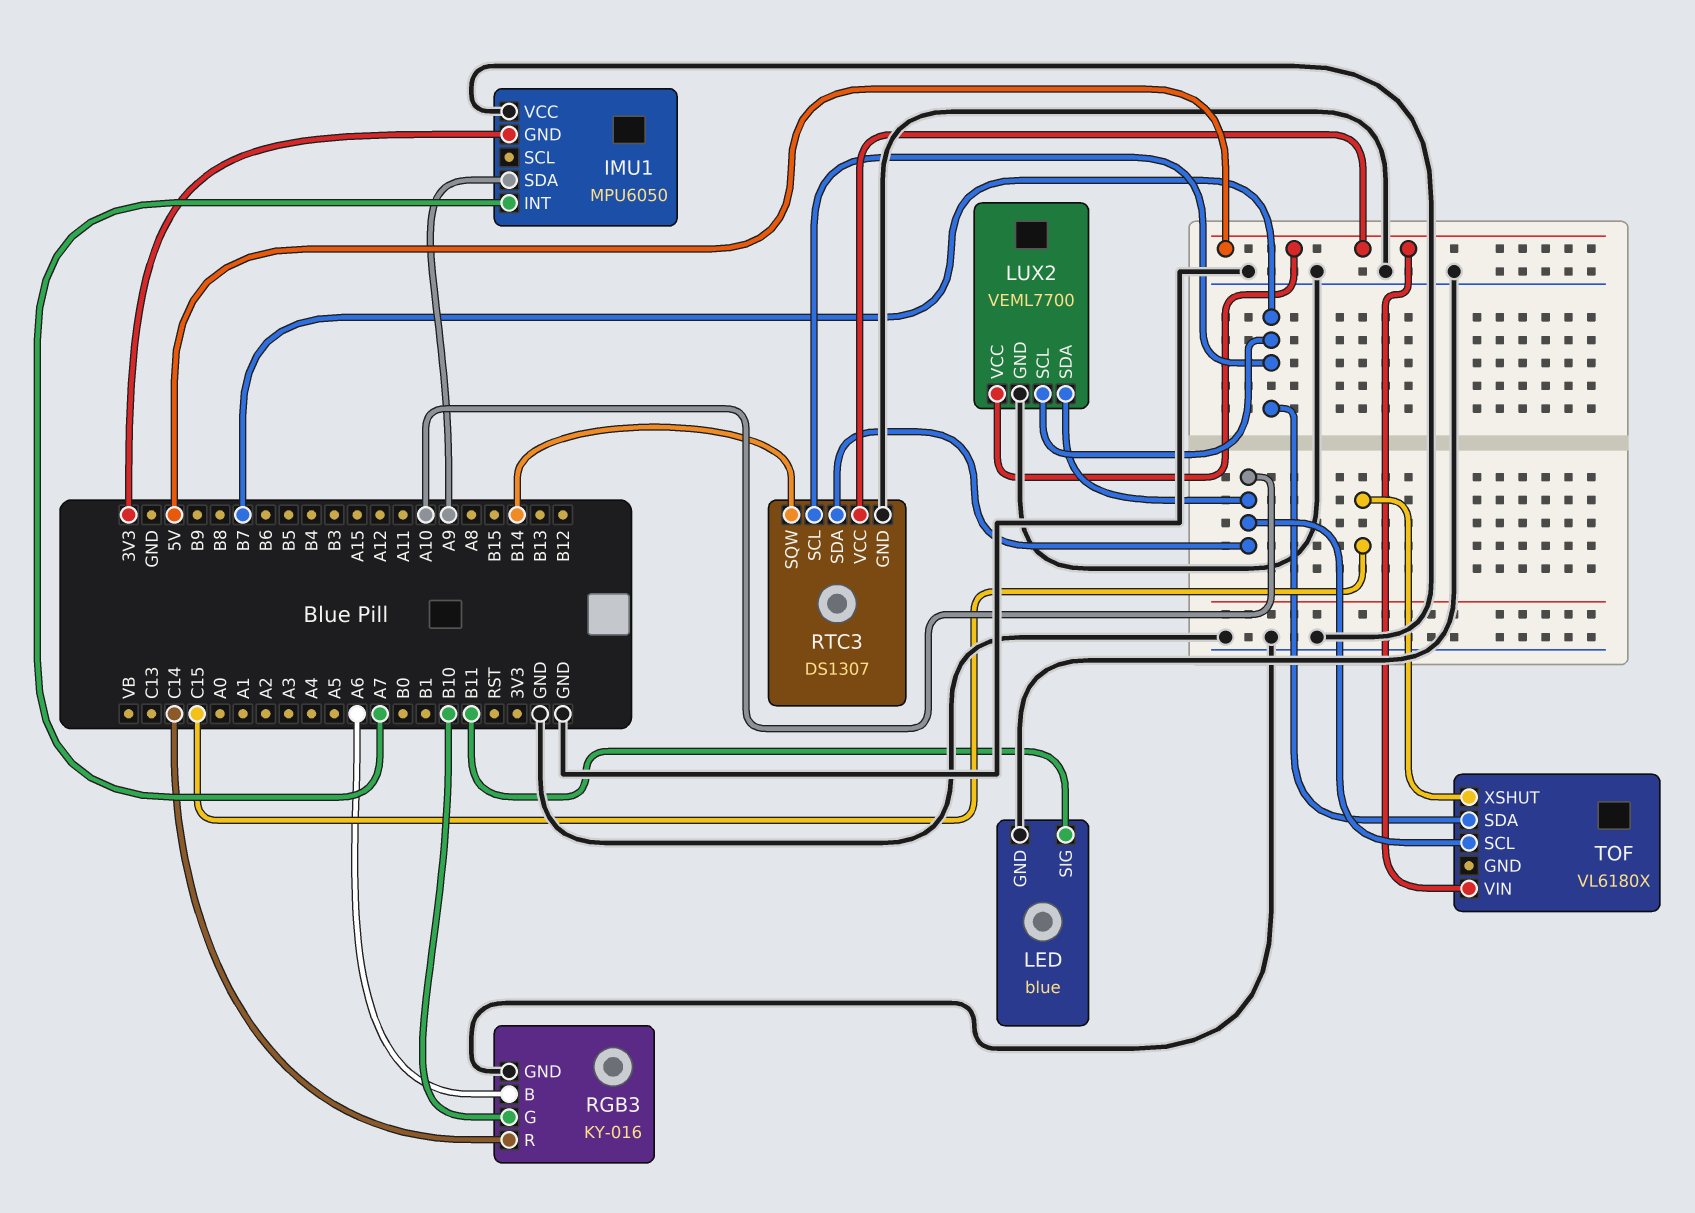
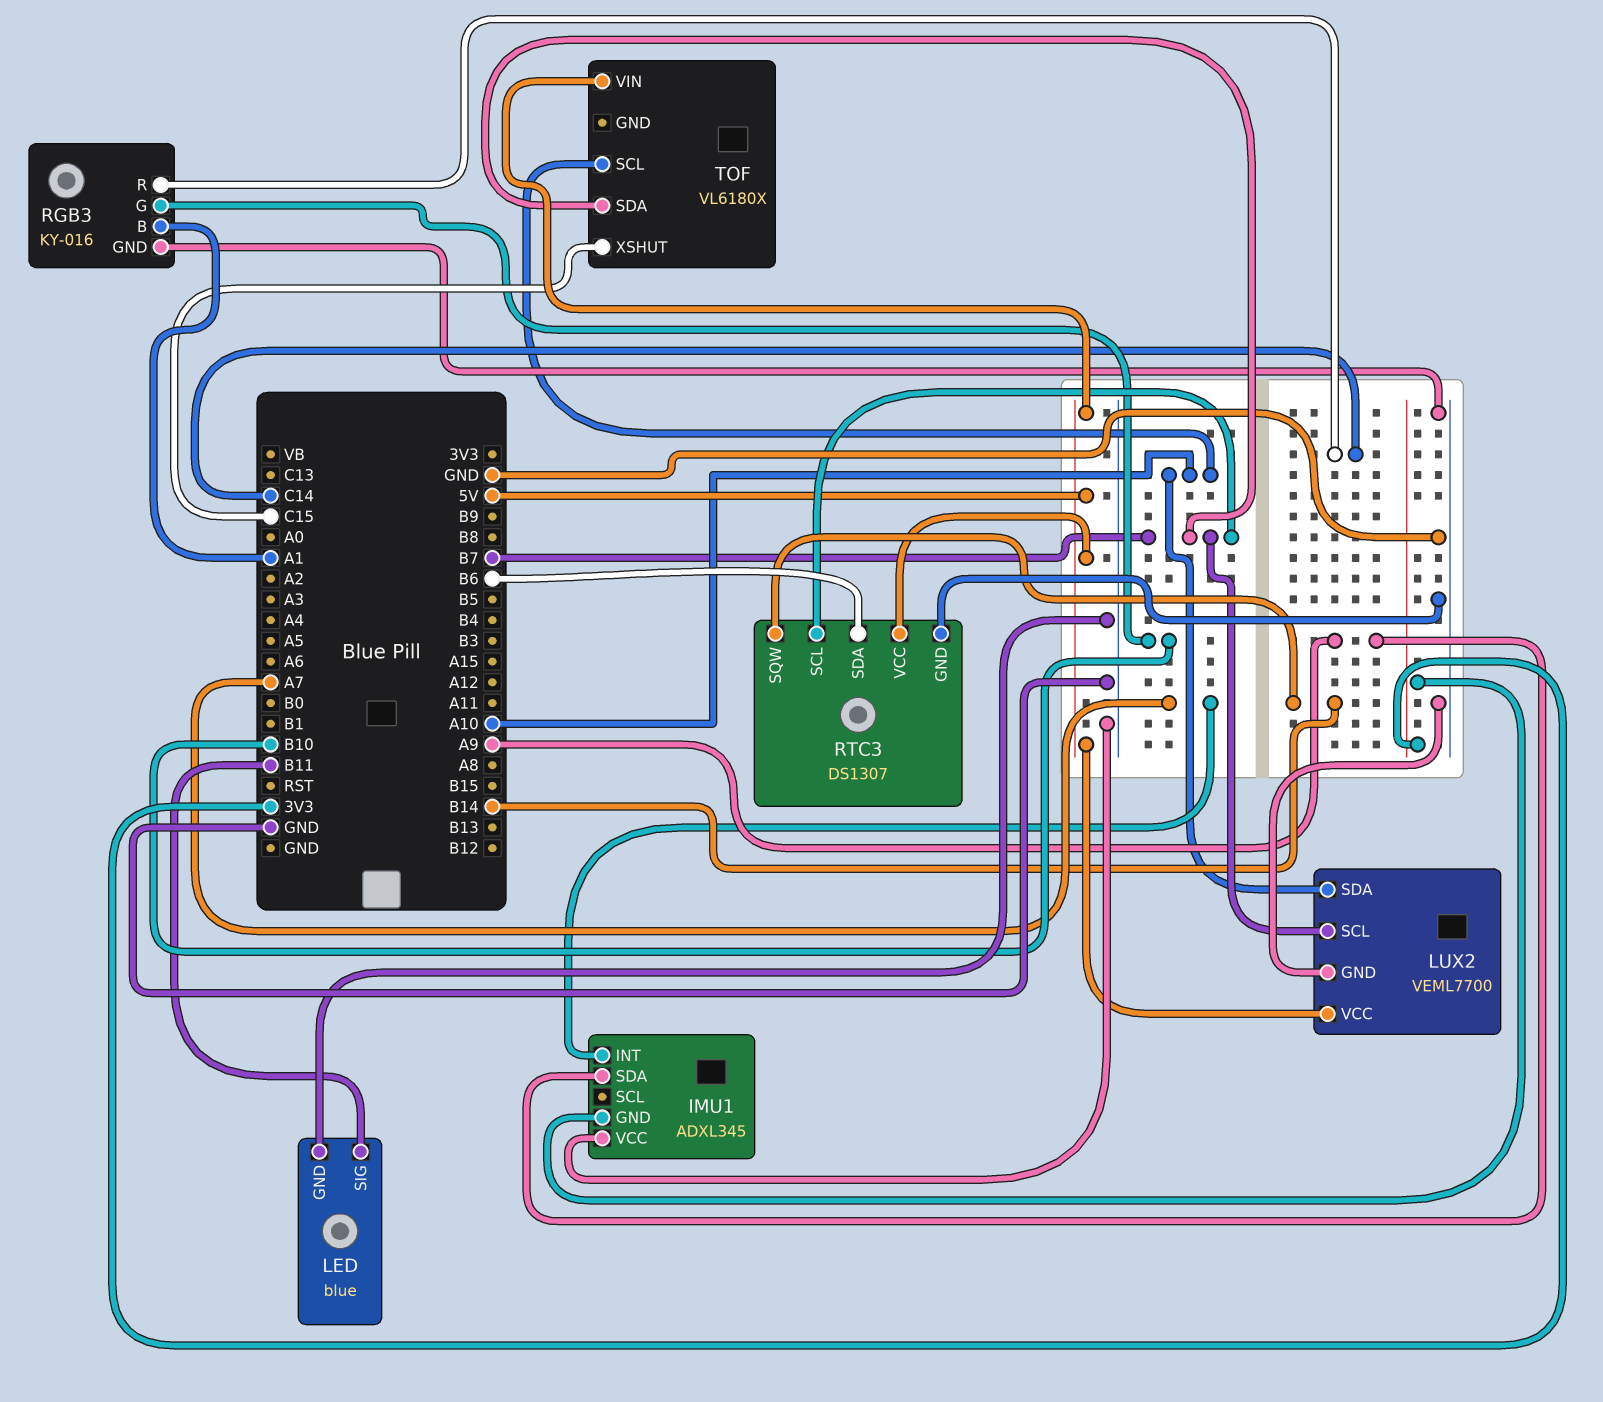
IMU1: MPU6050 -> ADXL345
RGB3 pin B: A6 -> A1
RTC3 pin SDA: A10 -> B6

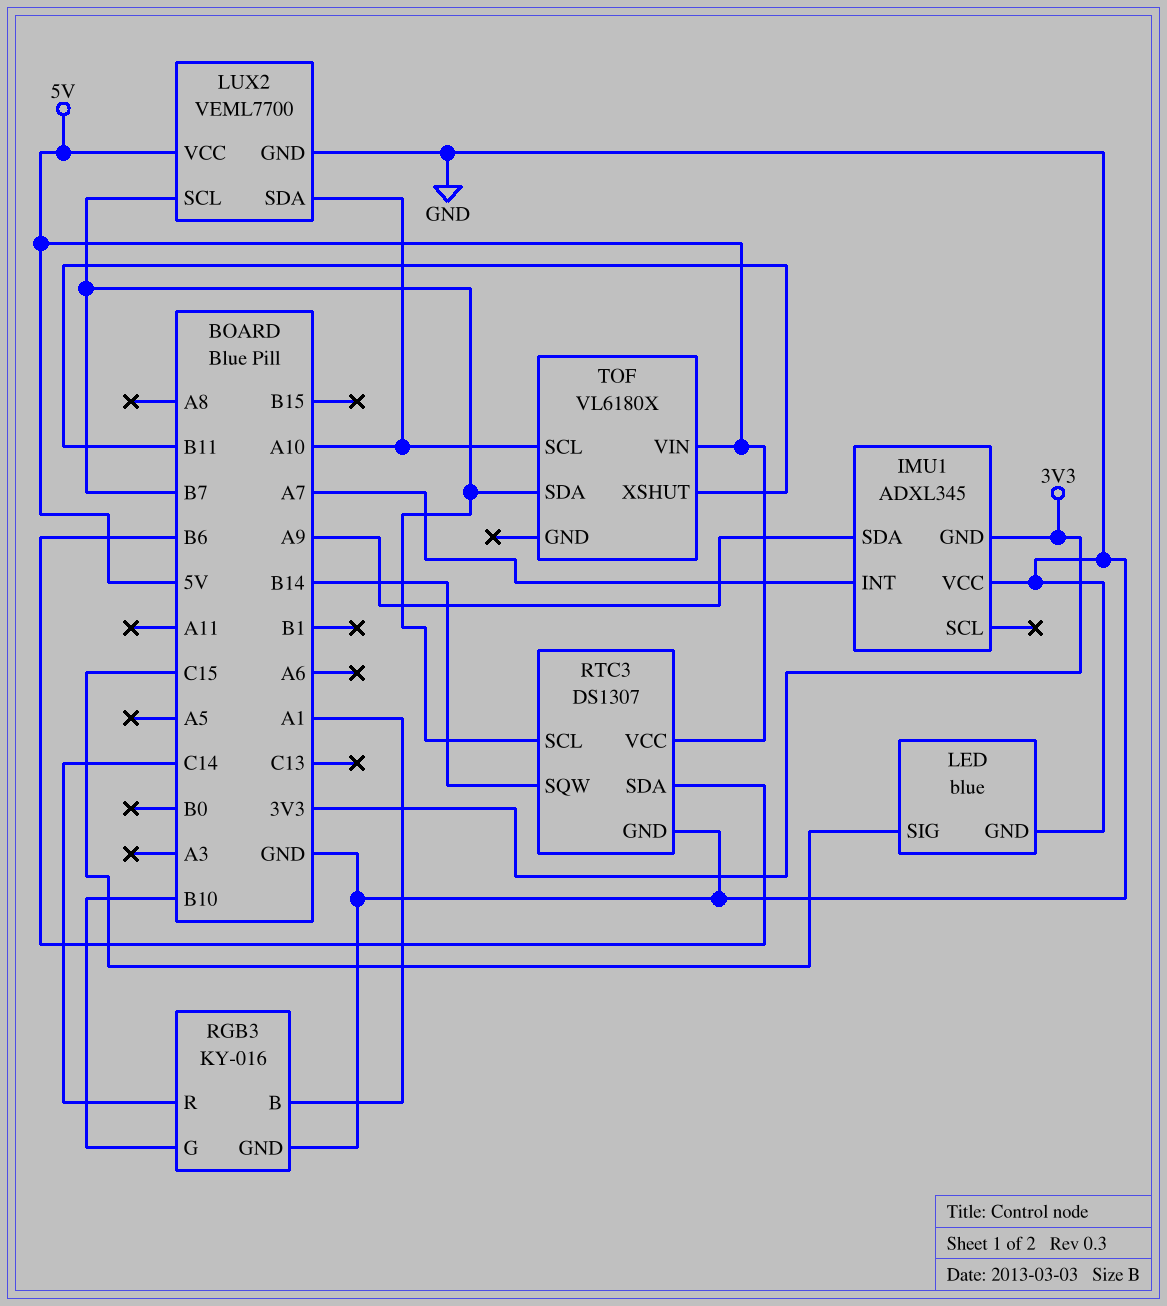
LED pin SIG: B11 -> C15
TOF pin XSHUT: C15 -> B11

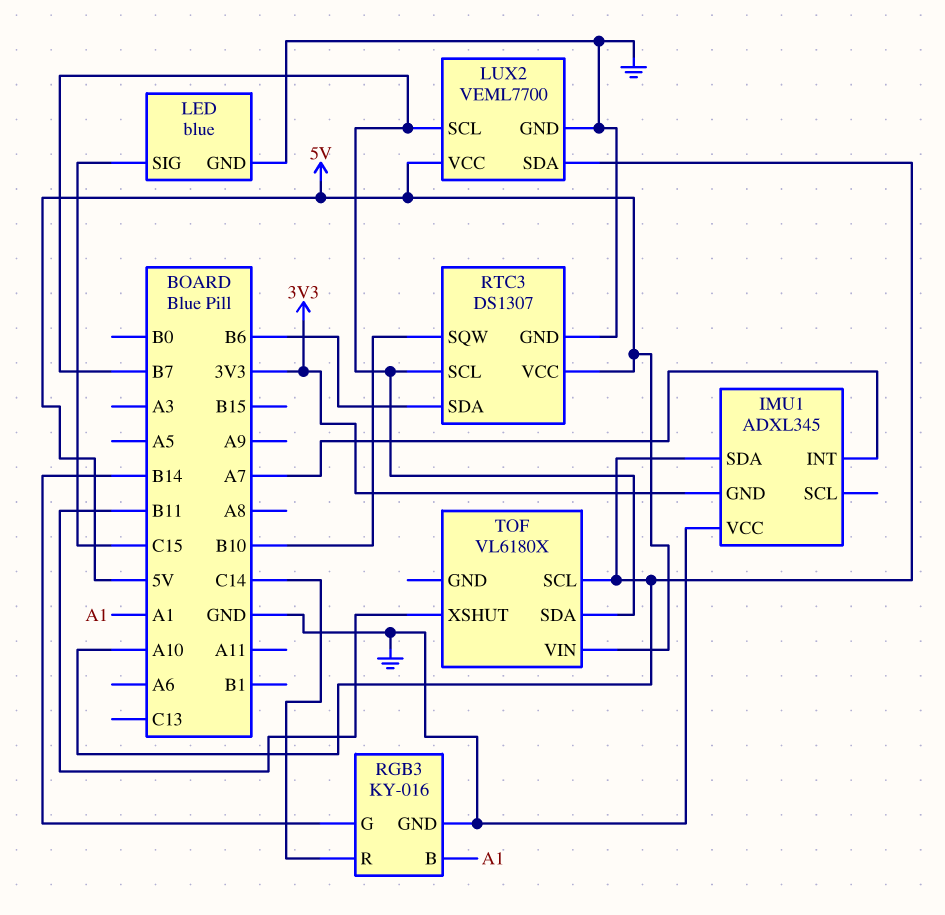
IMU1 pin SDA: A9 -> A10
RGB3 pin G: B10 -> B14
RTC3 pin SQW: B14 -> B10

